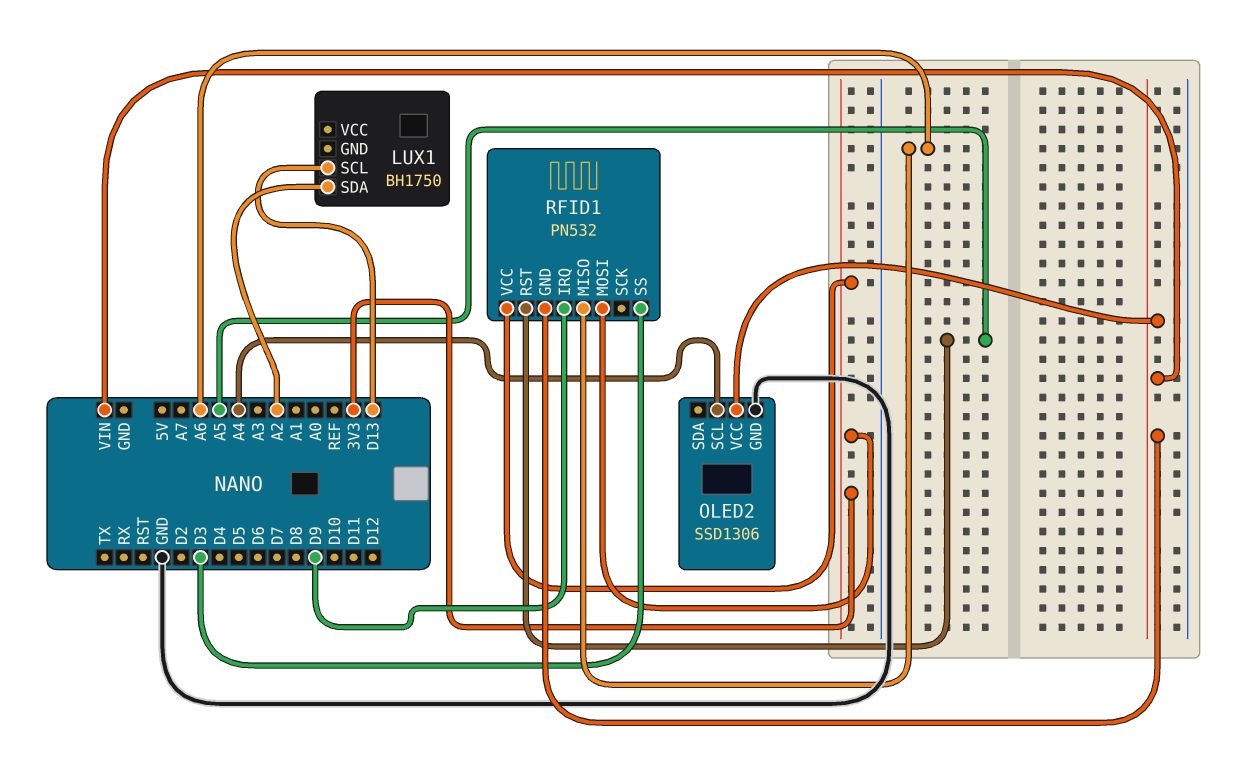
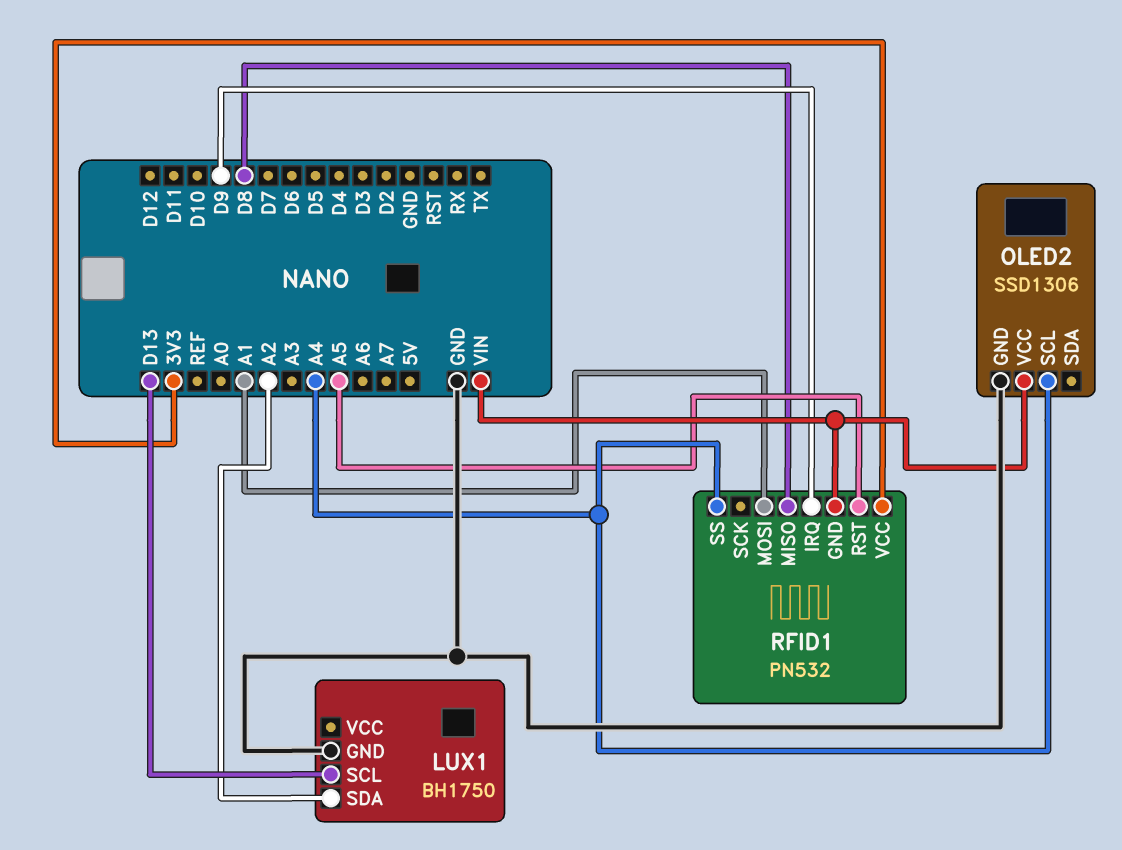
LUX1 pin GND: none -> GND
RFID1 pin MISO: A6 -> D8
RFID1 pin MOSI: 3V3 -> A1
RFID1 pin SS: D3 -> A4

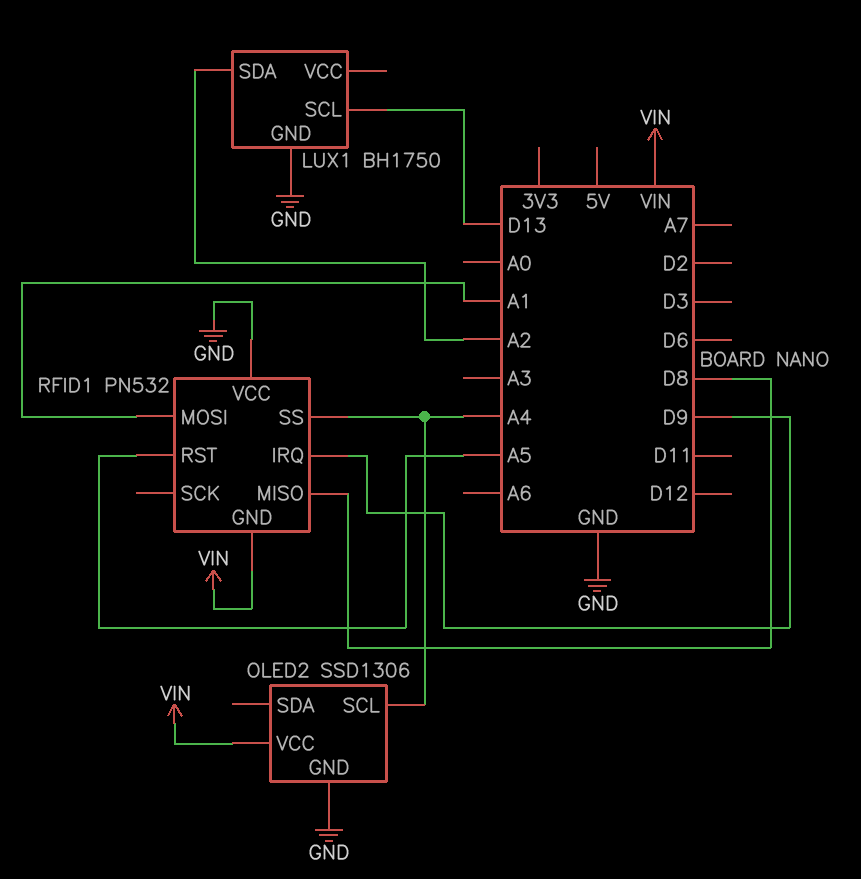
RFID1 pin VCC: 3V3 -> GND

